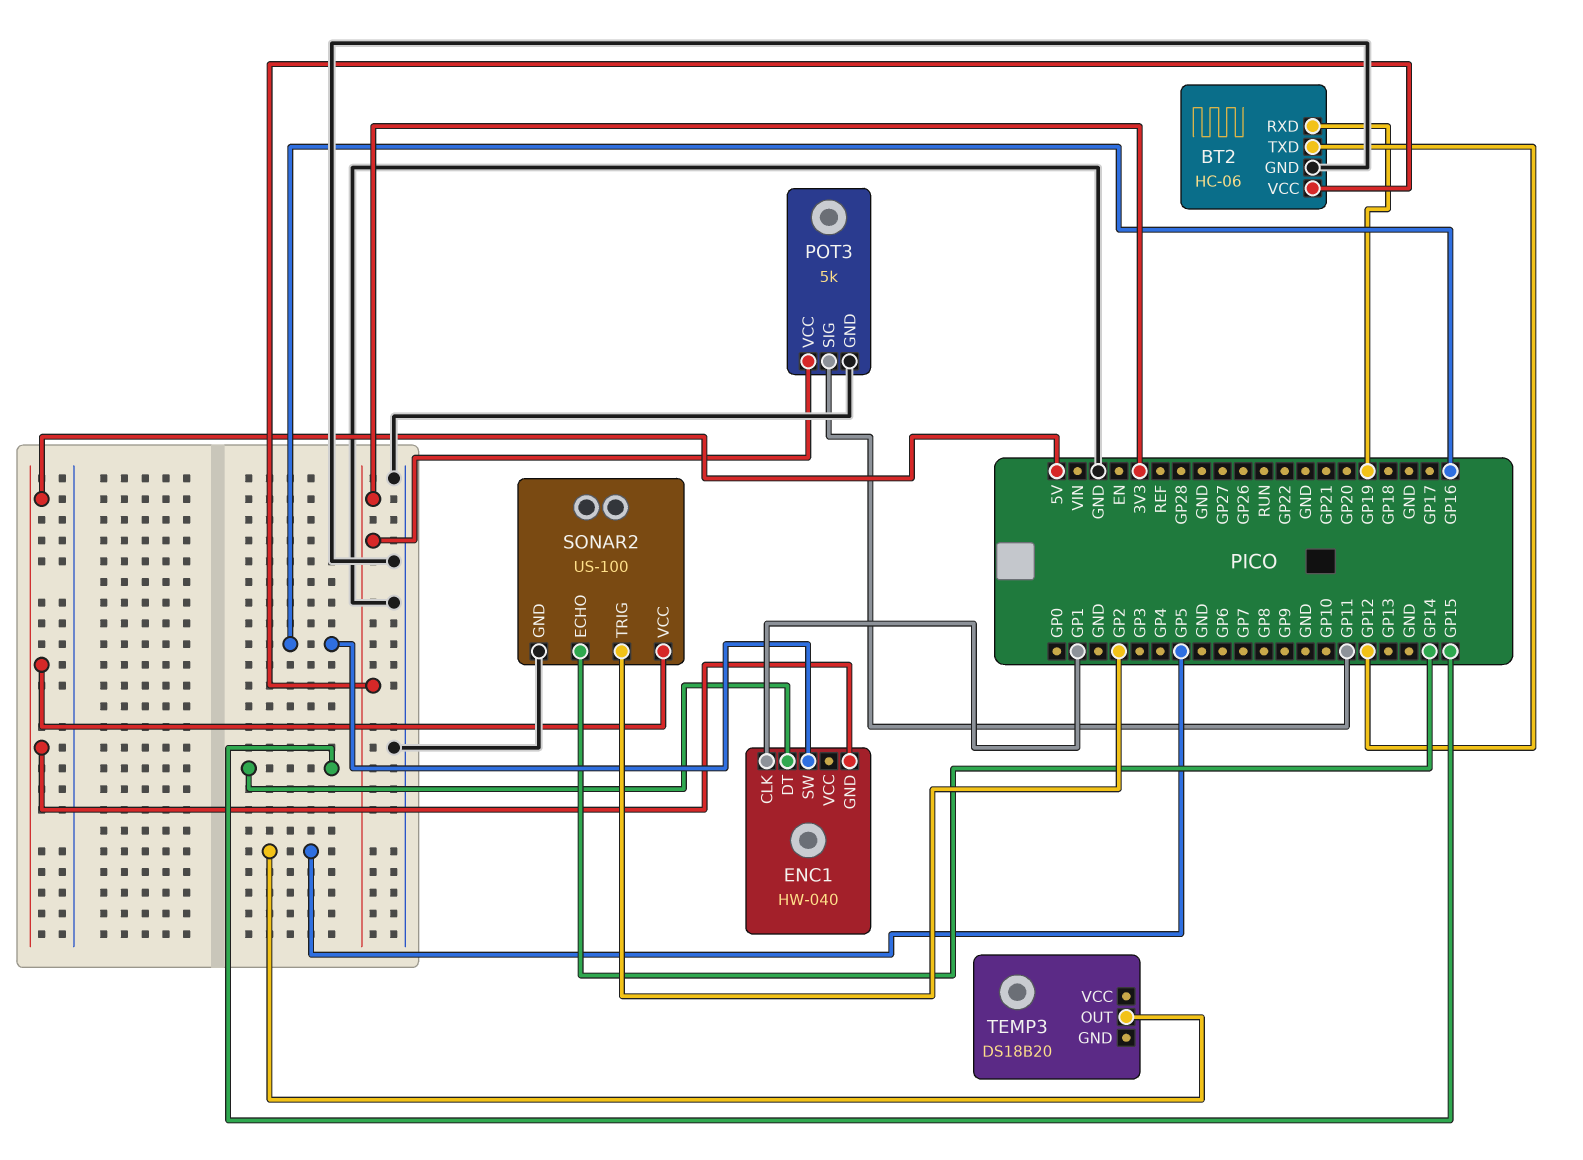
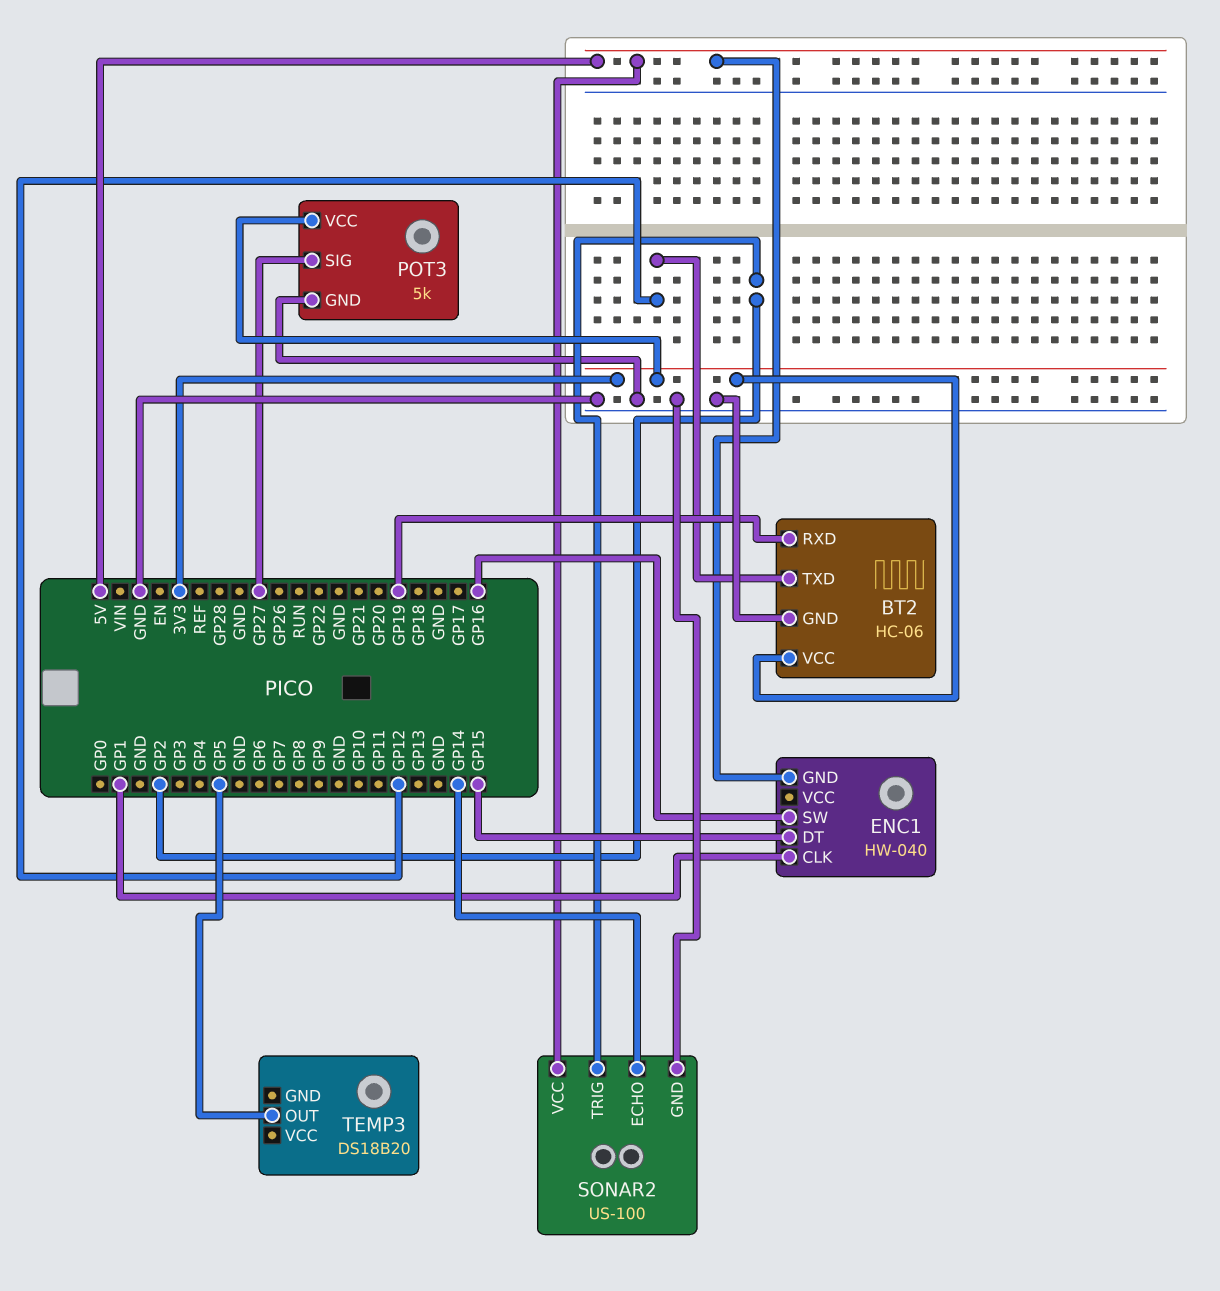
POT3 pin SIG: GP11 -> GP27

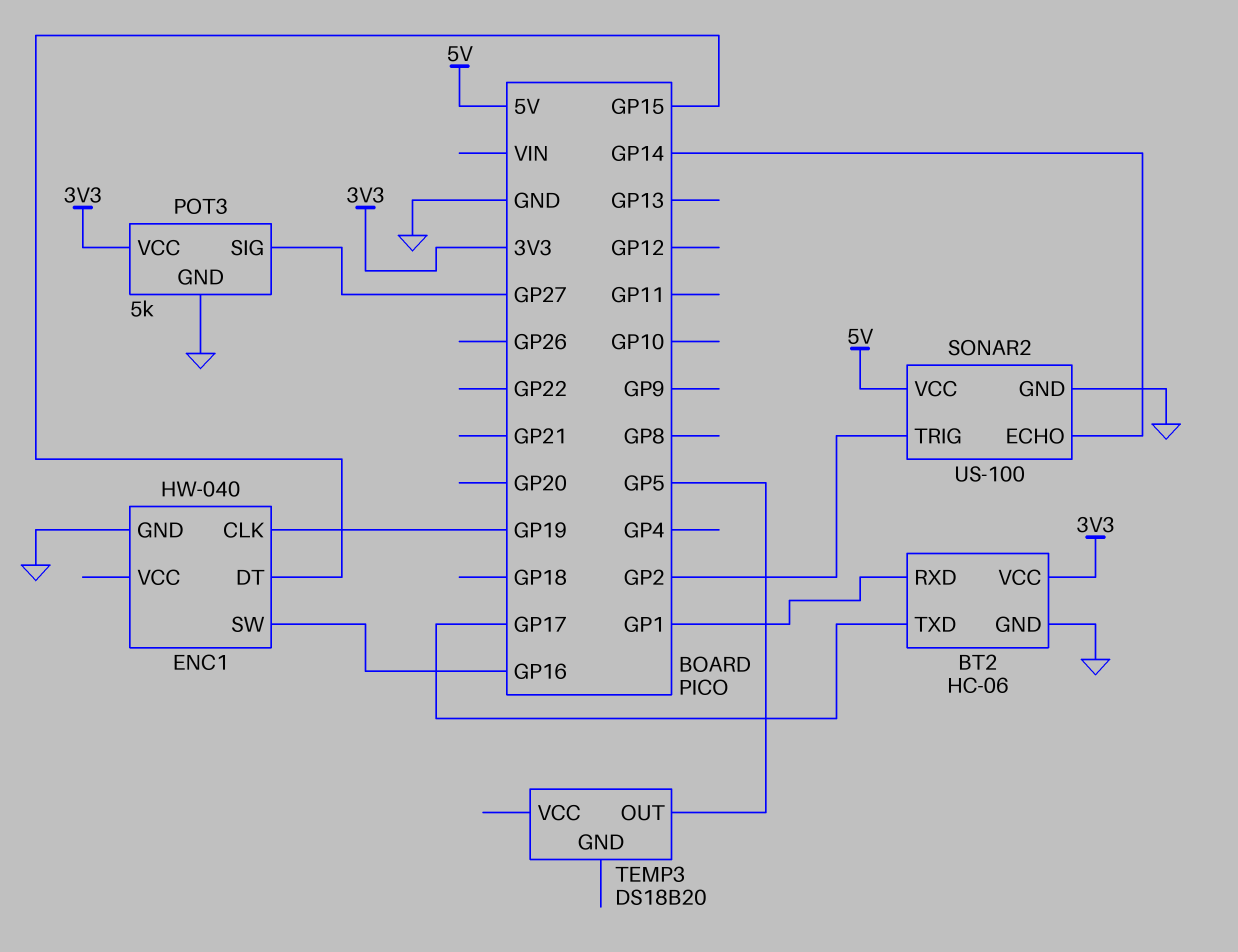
BT2 pin RXD: GP19 -> GP1
BT2 pin TXD: GP12 -> GP17
ENC1 pin CLK: GP1 -> GP19
ENC1 pin GND: 5V -> GND

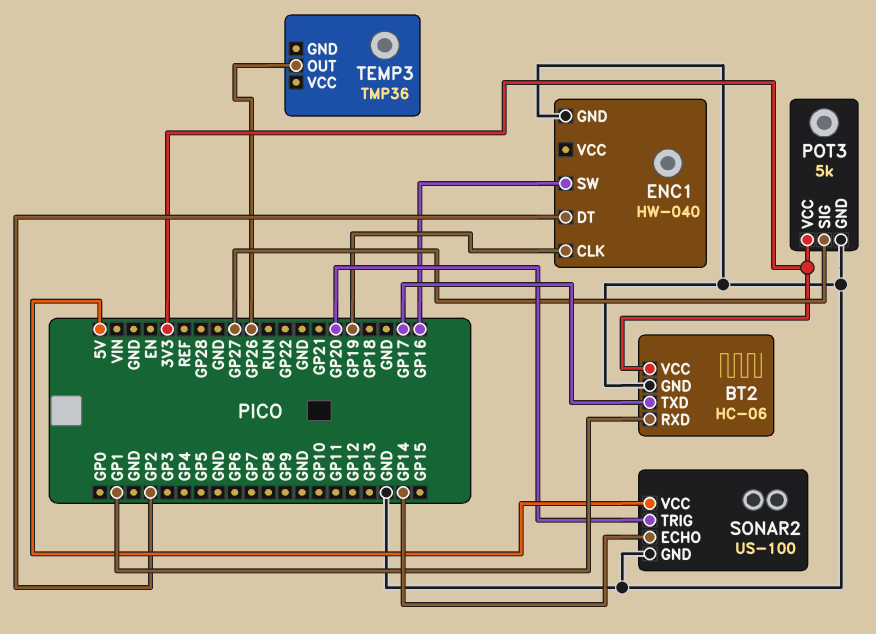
ENC1 pin DT: GP15 -> GP2
SONAR2 pin TRIG: GP2 -> GP20
TEMP3: DS18B20 -> TMP36
TEMP3 pin OUT: GP5 -> GP26

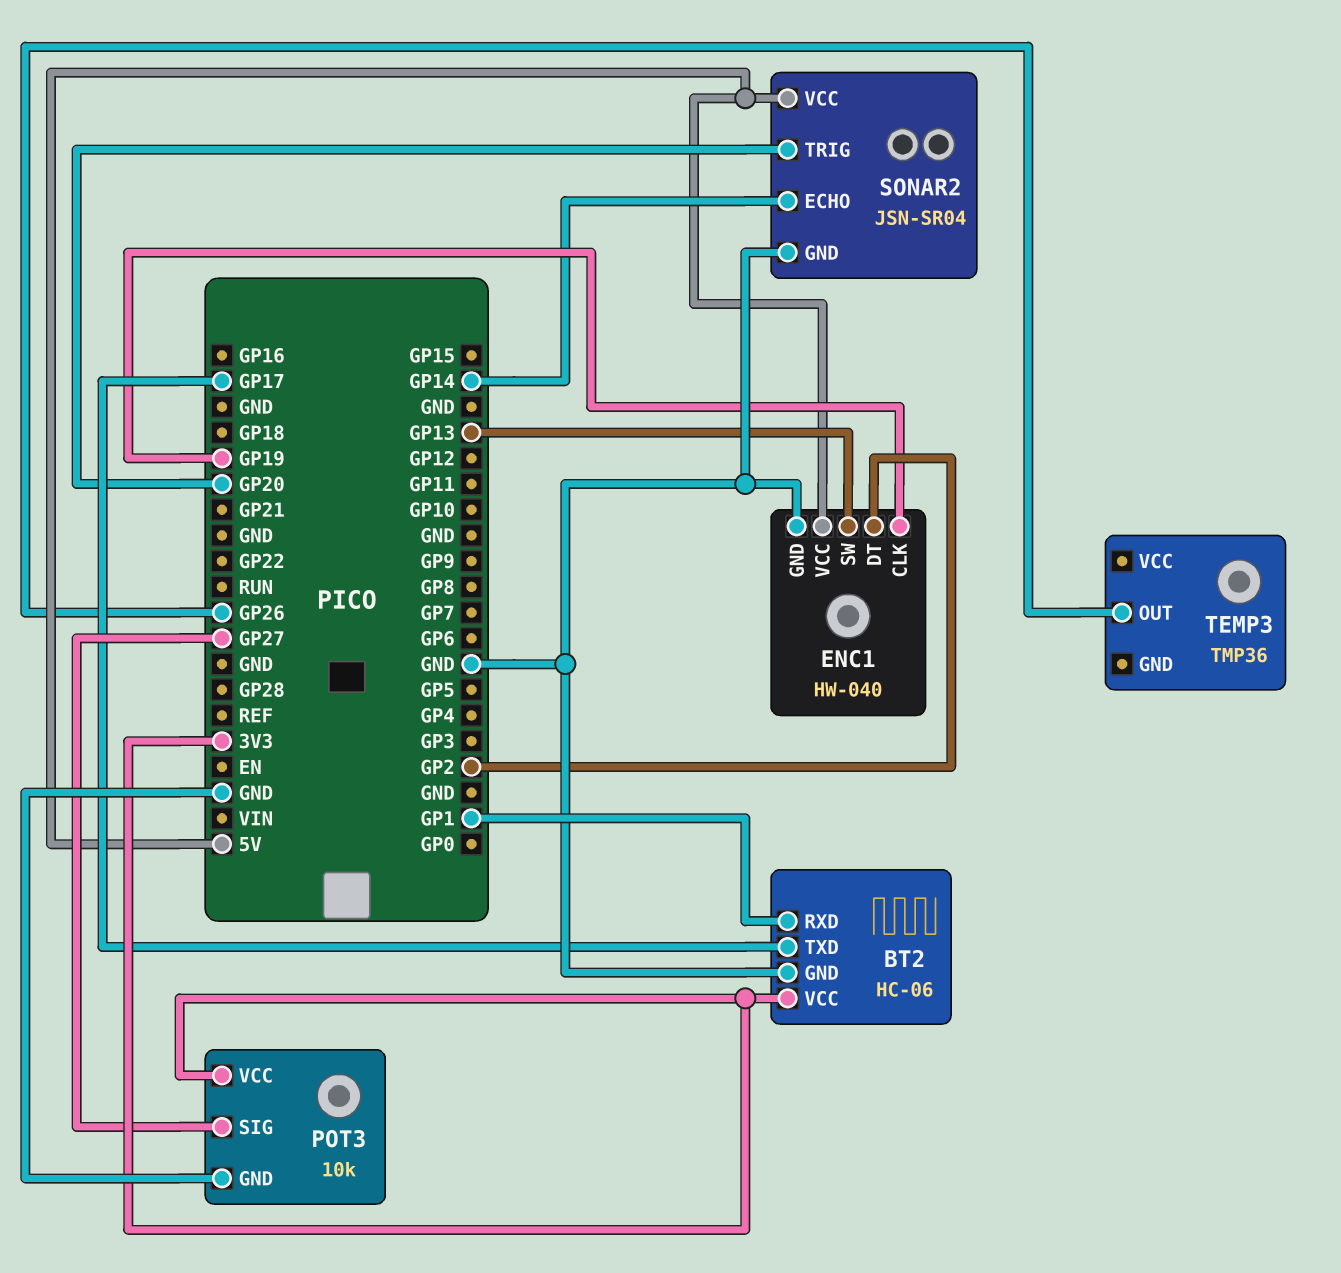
ENC1 pin SW: GP16 -> GP13
ENC1 pin VCC: none -> 5V
POT3: 5k -> 10k
SONAR2: US-100 -> JSN-SR04

